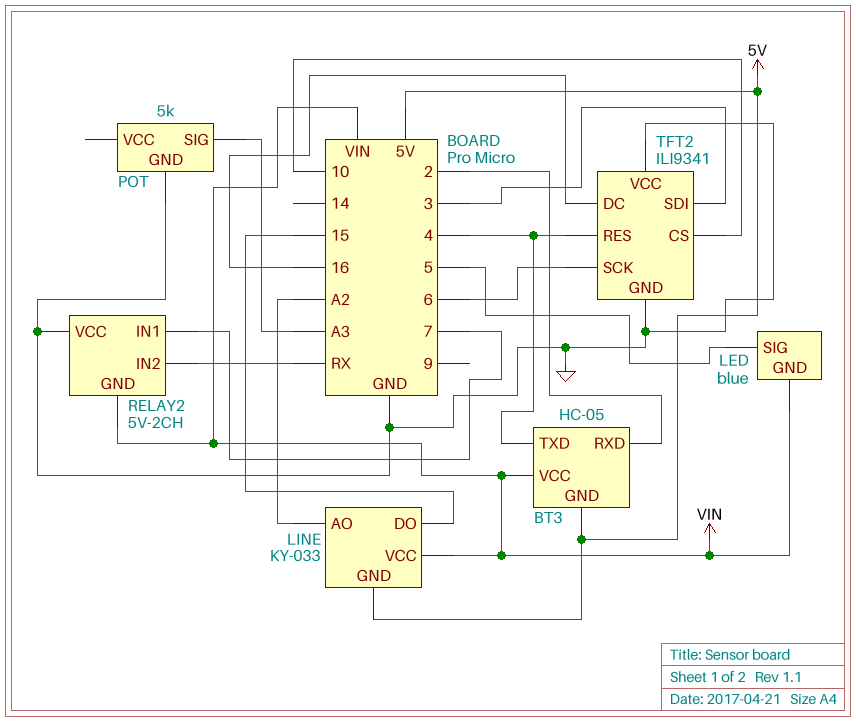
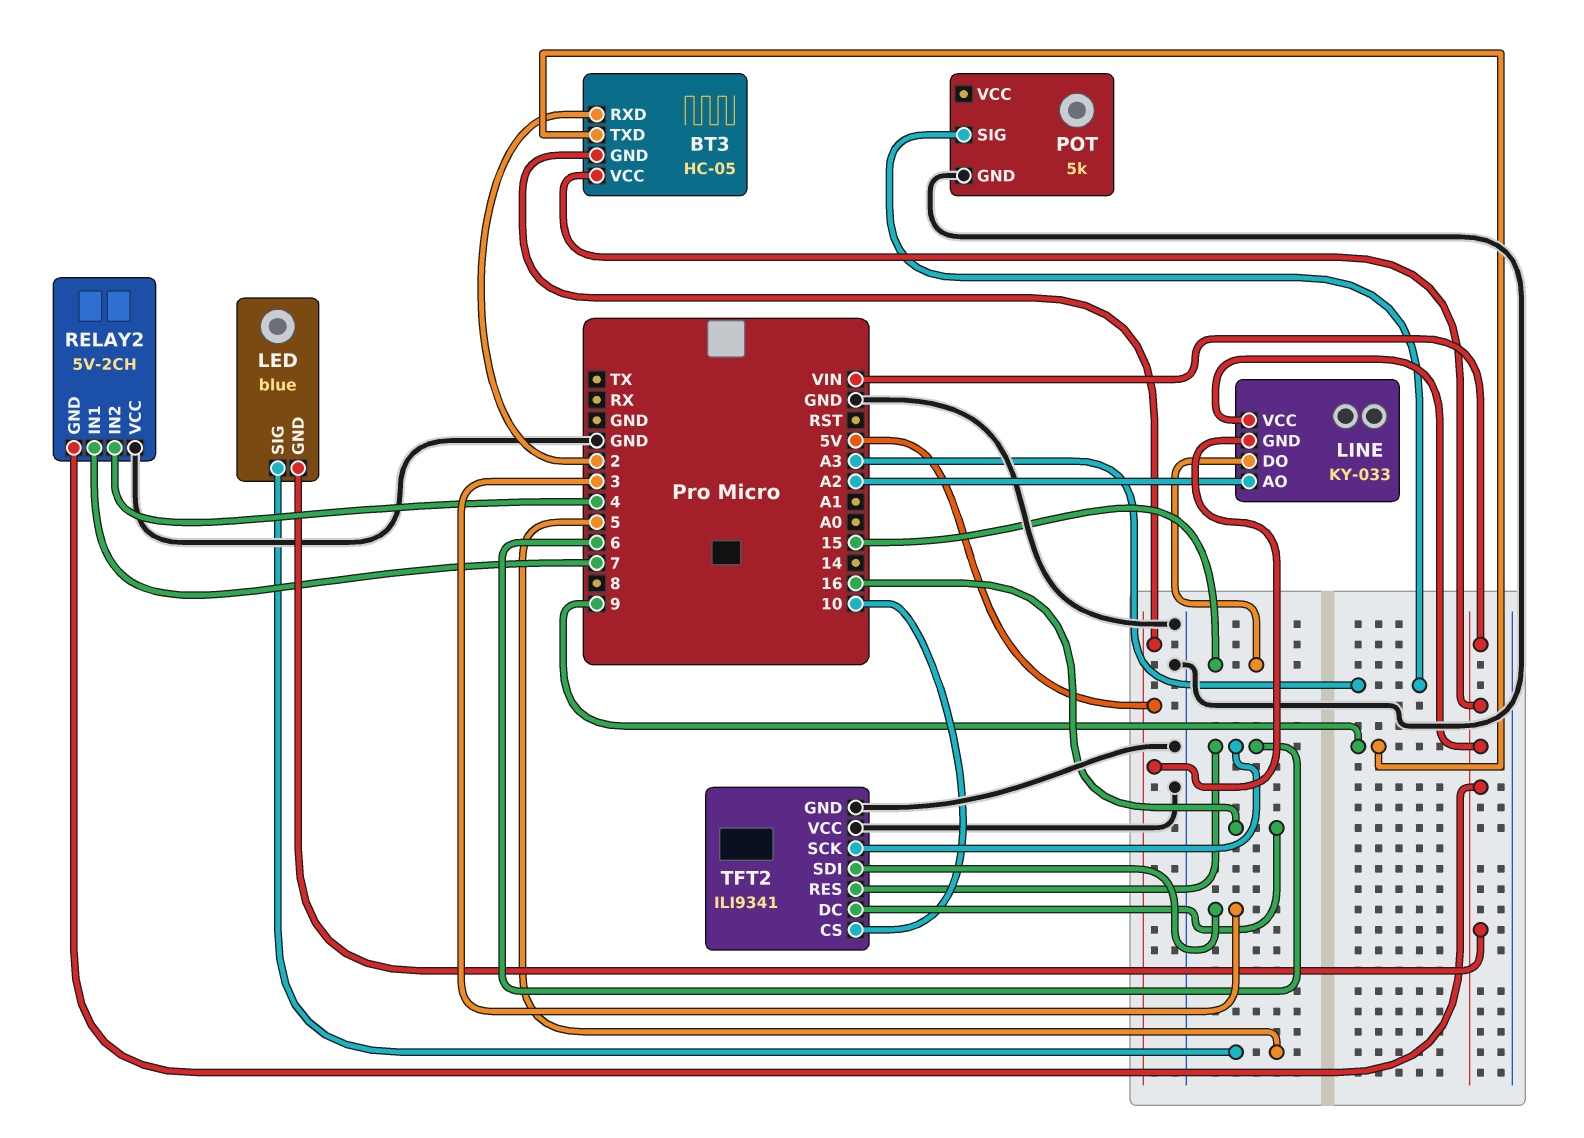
BT3 pin TXD: 4 -> 9
RELAY2 pin IN2: RX -> 4
TFT2 pin RES: 4 -> 6

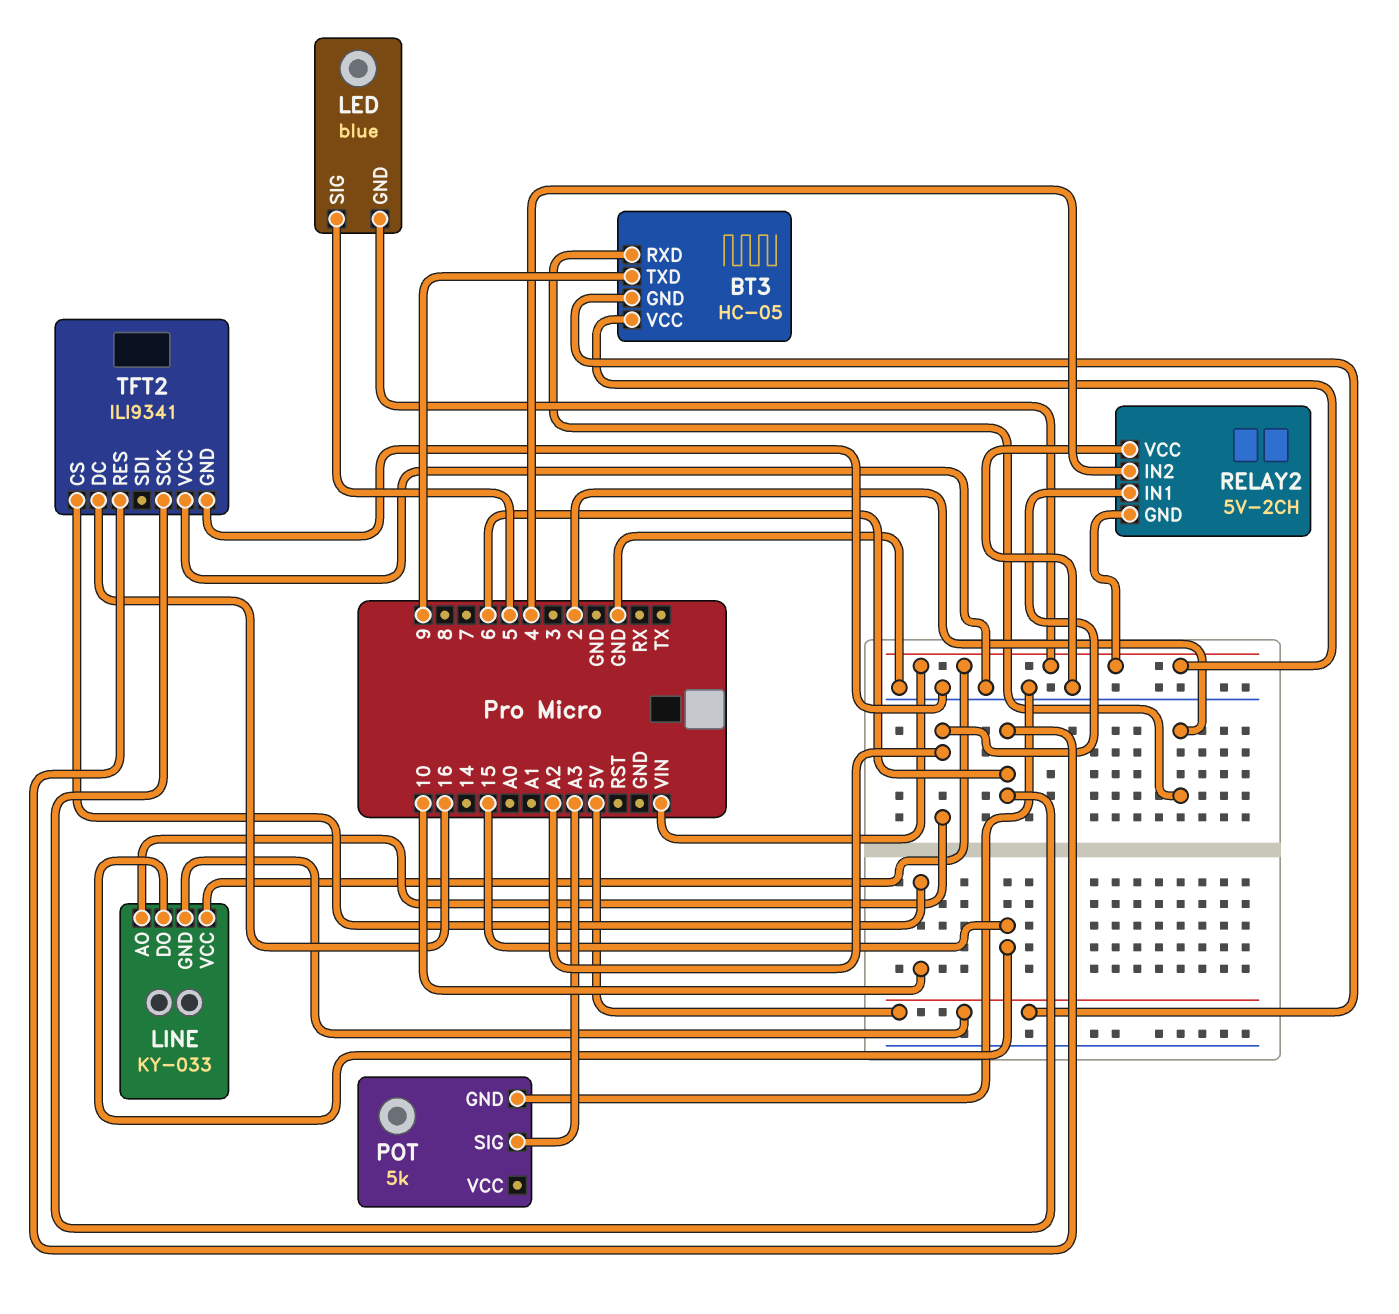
RELAY2 pin IN1: 7 -> A2
TFT2 pin SDI: 3 -> none

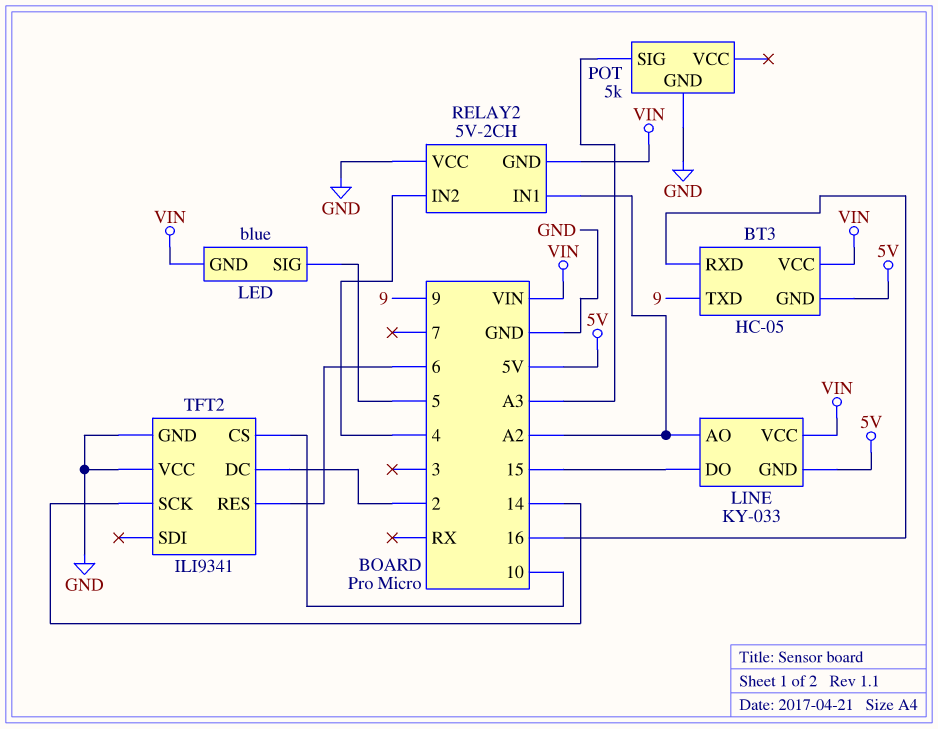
BT3 pin RXD: 2 -> 16
TFT2 pin DC: 16 -> 2
TFT2 pin SCK: 6 -> 14

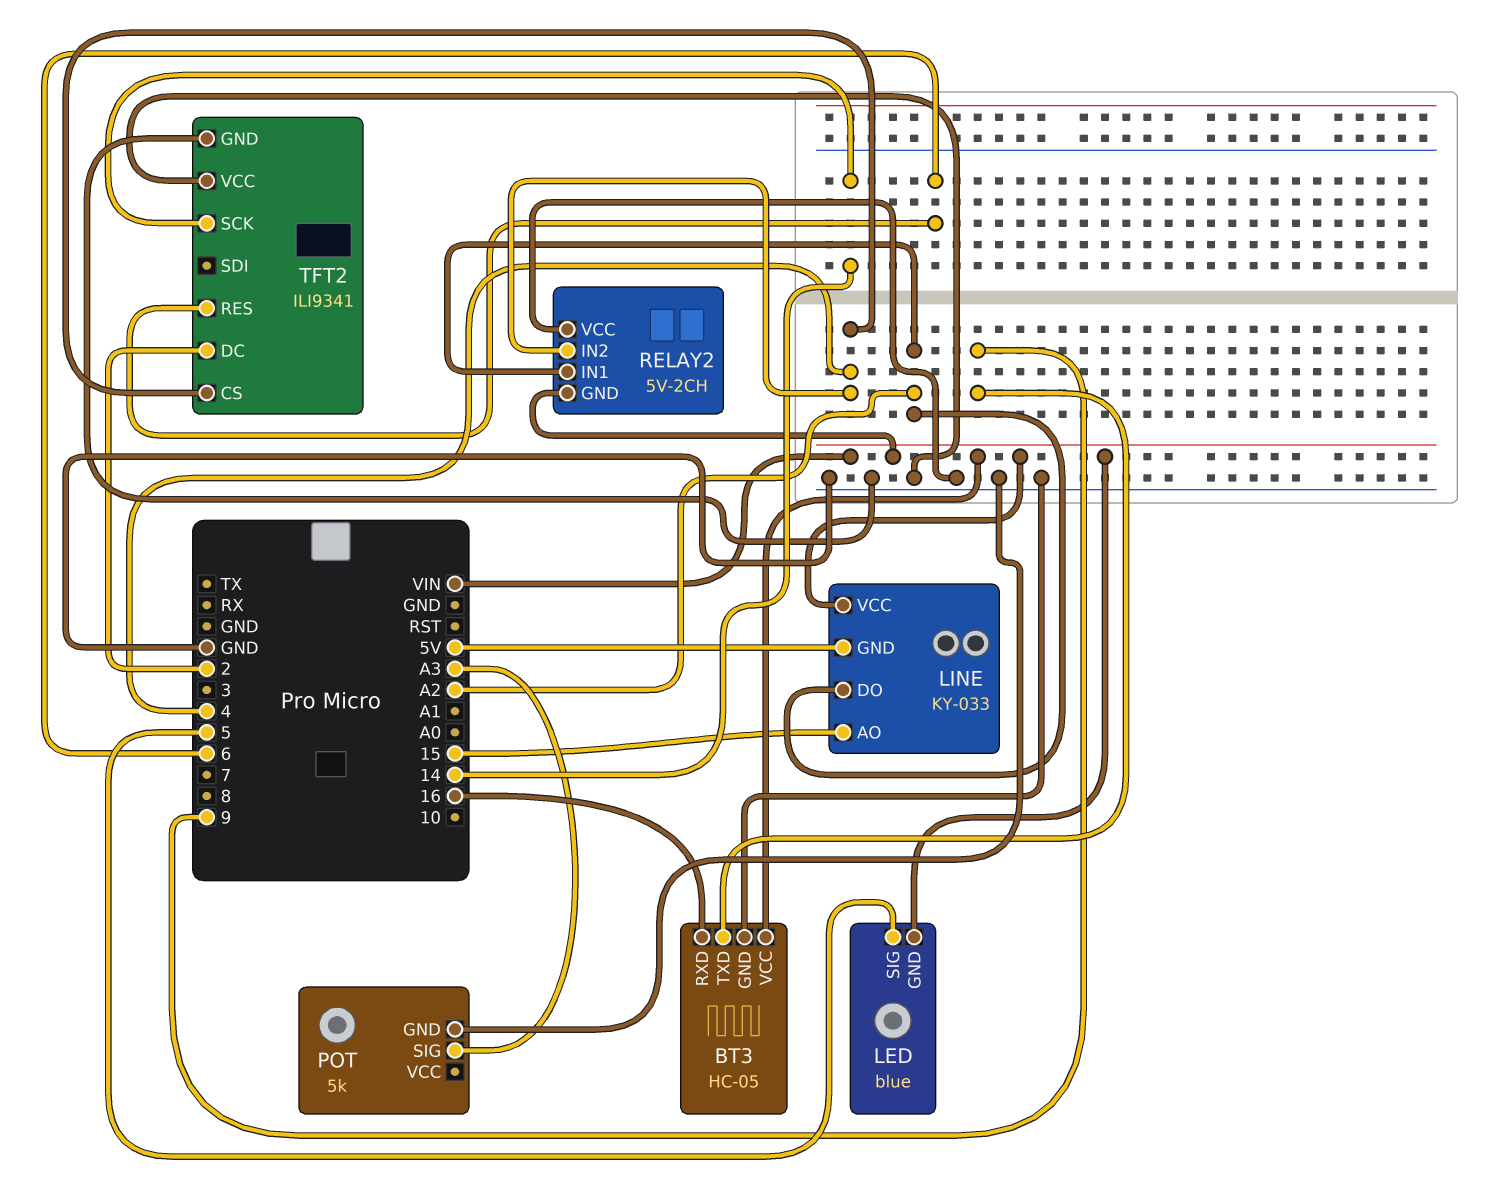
BT3 pin GND: 5V -> GND
LINE pin AO: A2 -> 15
LINE pin DO: 15 -> A2
TFT2 pin CS: 10 -> 4

